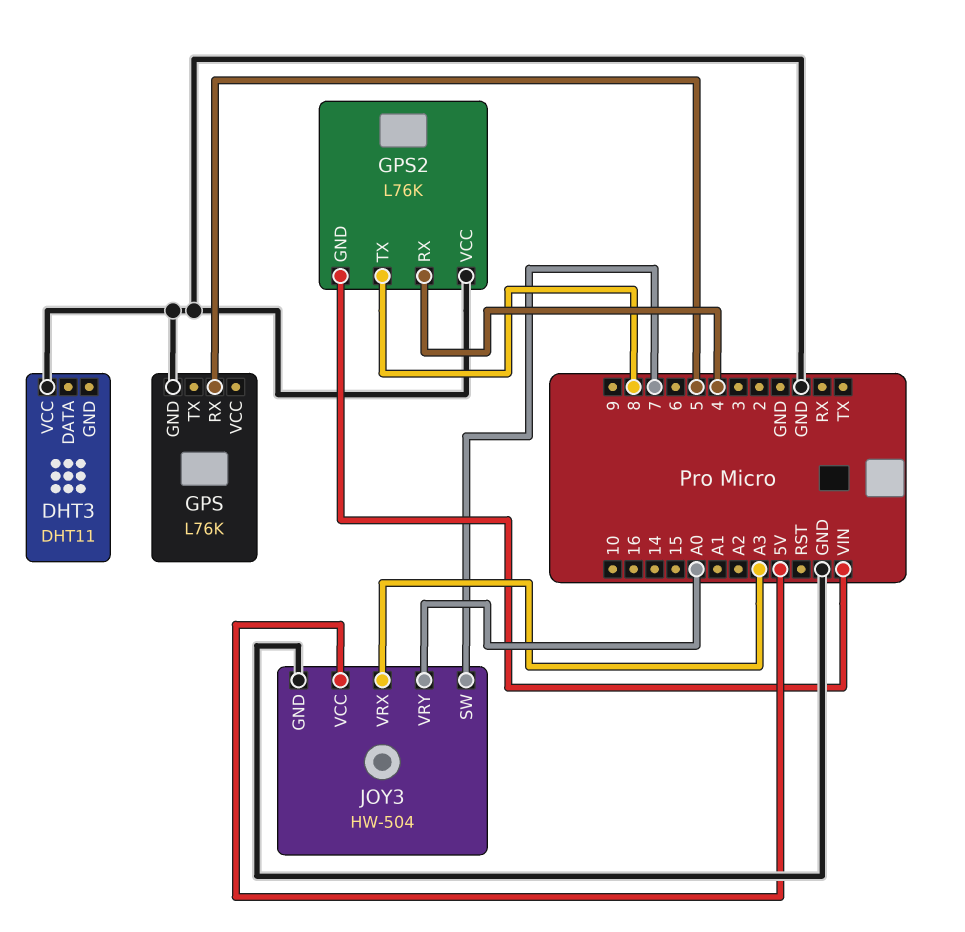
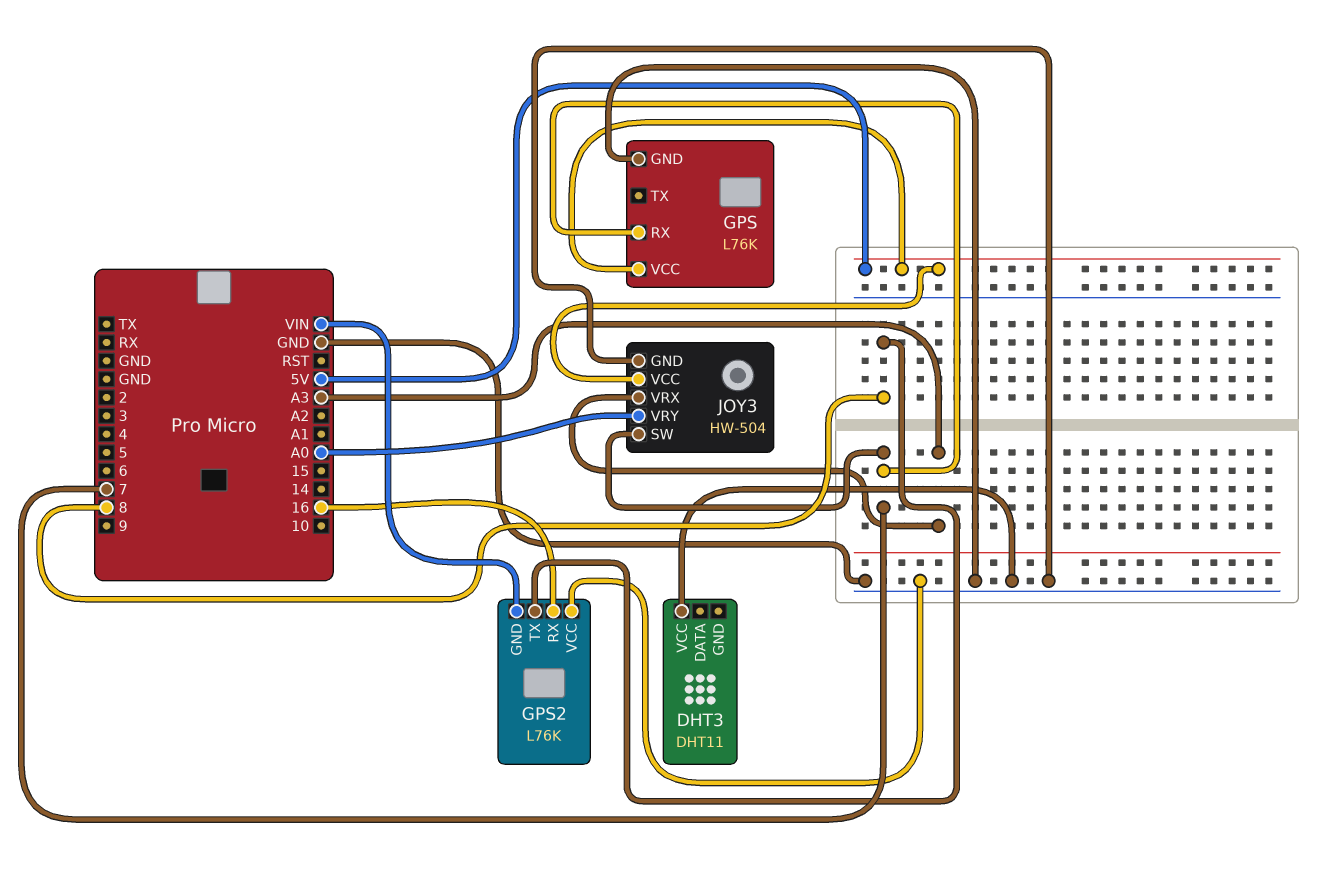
GPS pin RX: 5 -> 7
GPS pin VCC: none -> 5V
GPS2 pin RX: 4 -> 16

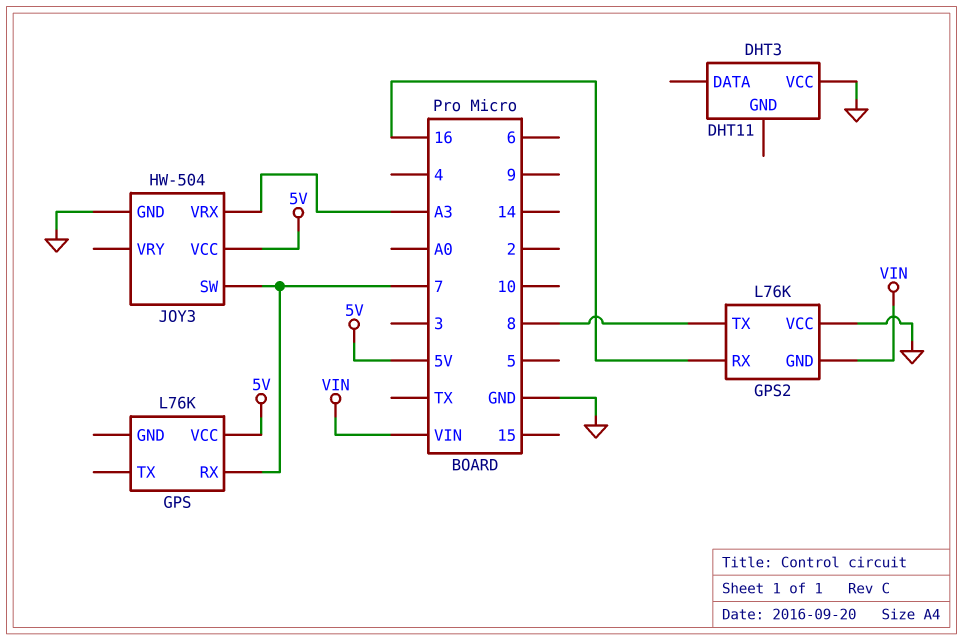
GPS pin GND: GND -> none
JOY3 pin VRY: A0 -> none

